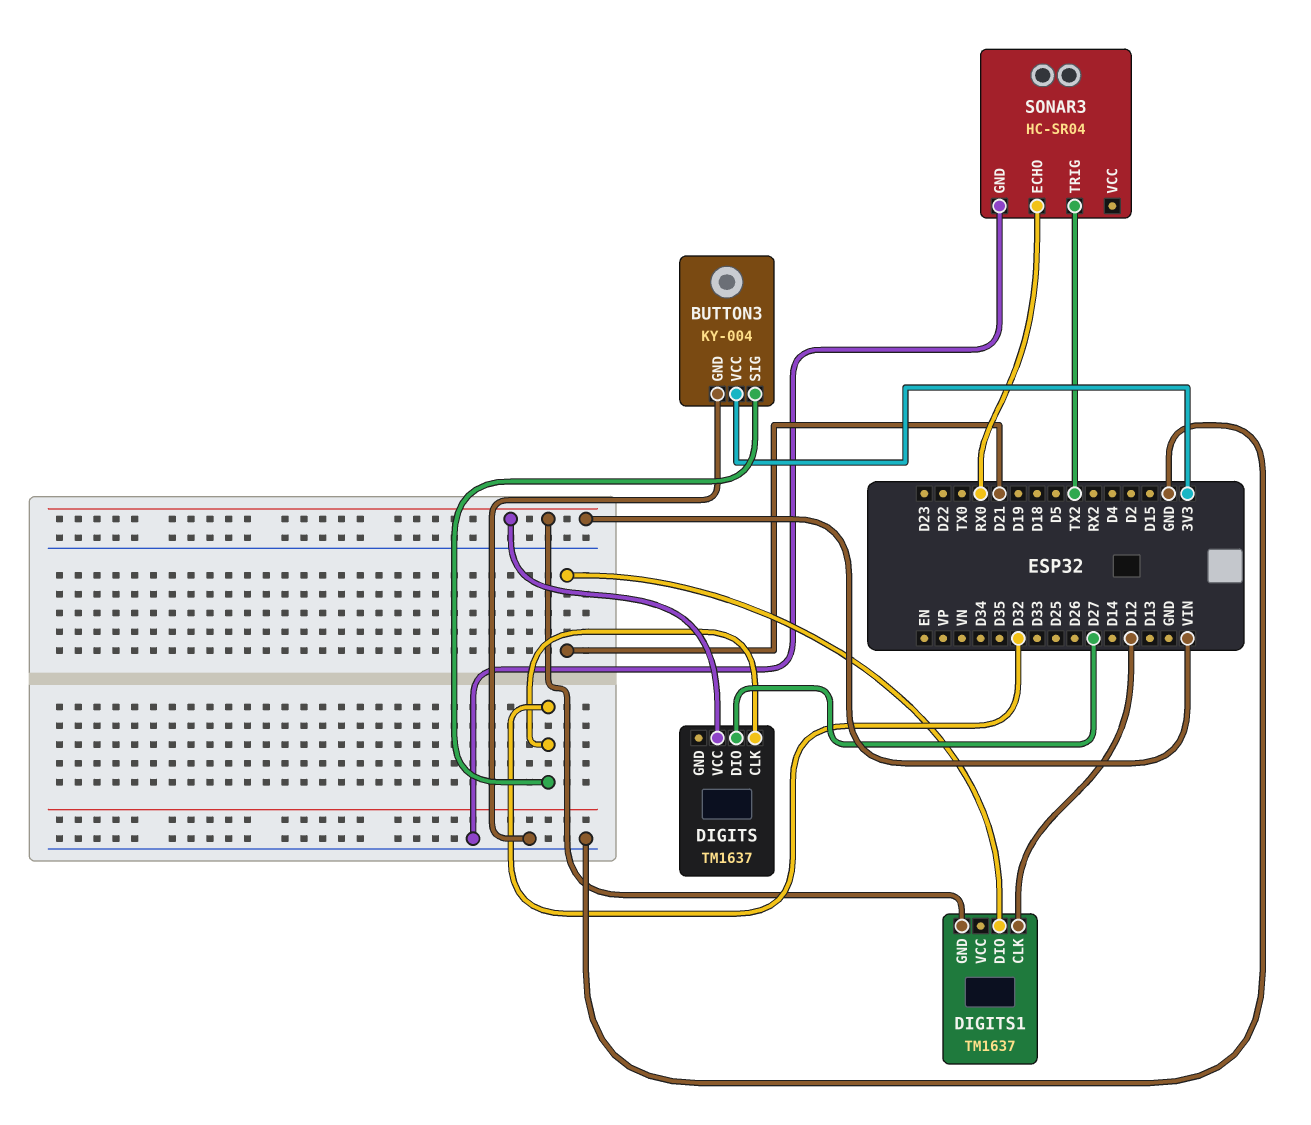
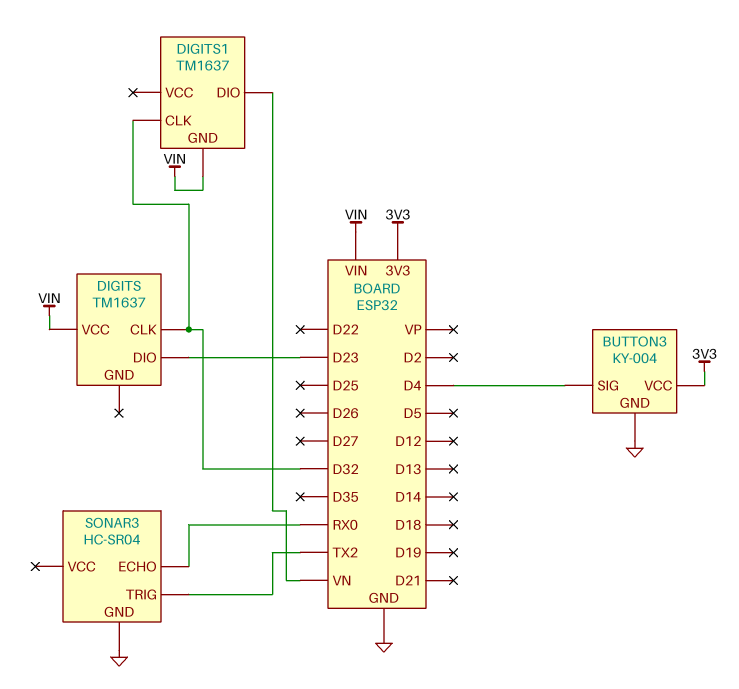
BUTTON3 pin SIG: D32 -> D4
DIGITS pin DIO: D27 -> D23
DIGITS1 pin CLK: D12 -> D32
DIGITS1 pin DIO: D21 -> VN

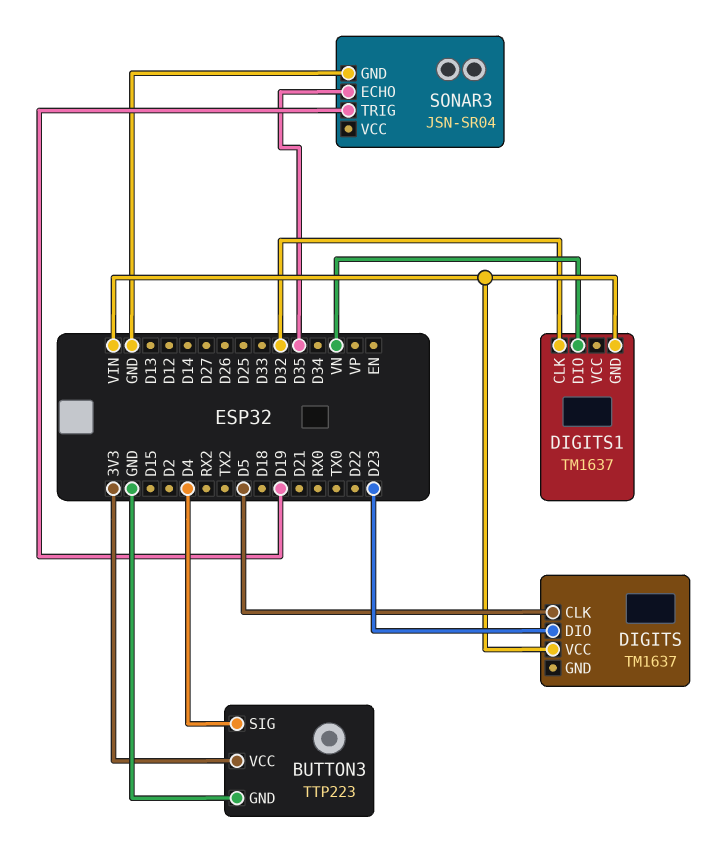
BUTTON3: KY-004 -> TTP223
DIGITS pin CLK: D32 -> D5
SONAR3: HC-SR04 -> JSN-SR04
SONAR3 pin ECHO: RX0 -> D35
SONAR3 pin TRIG: TX2 -> D19

